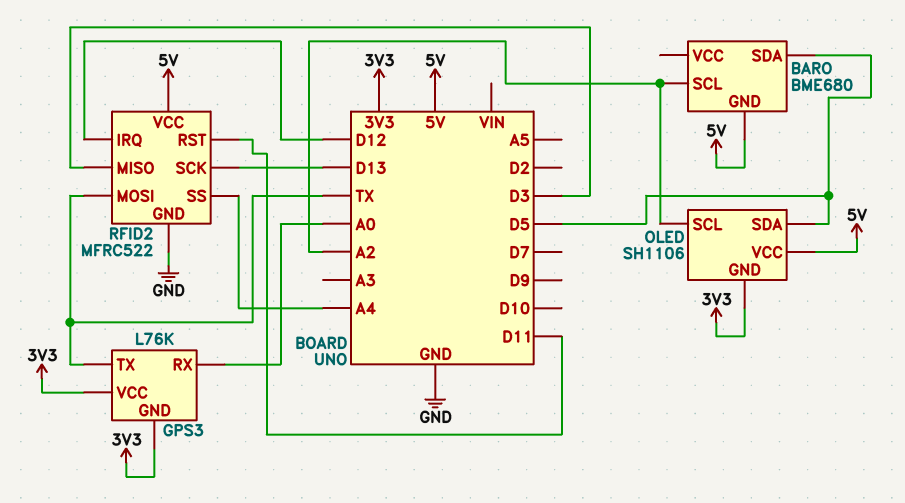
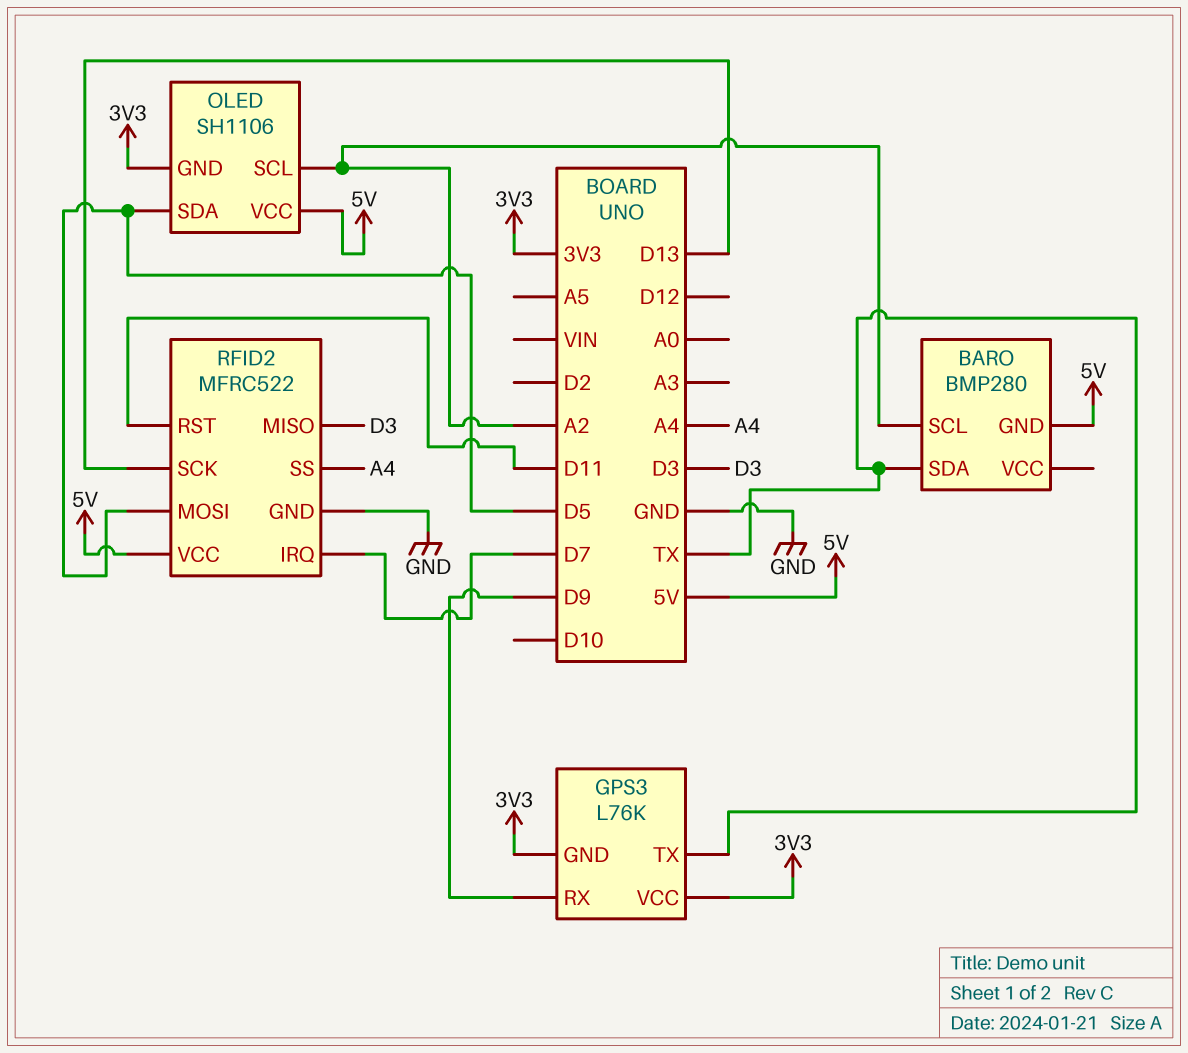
BARO: BME680 -> BMP280
BARO pin SDA: D5 -> TX
GPS3 pin RX: A0 -> D9
RFID2 pin IRQ: D12 -> D7
RFID2 pin MOSI: TX -> D5

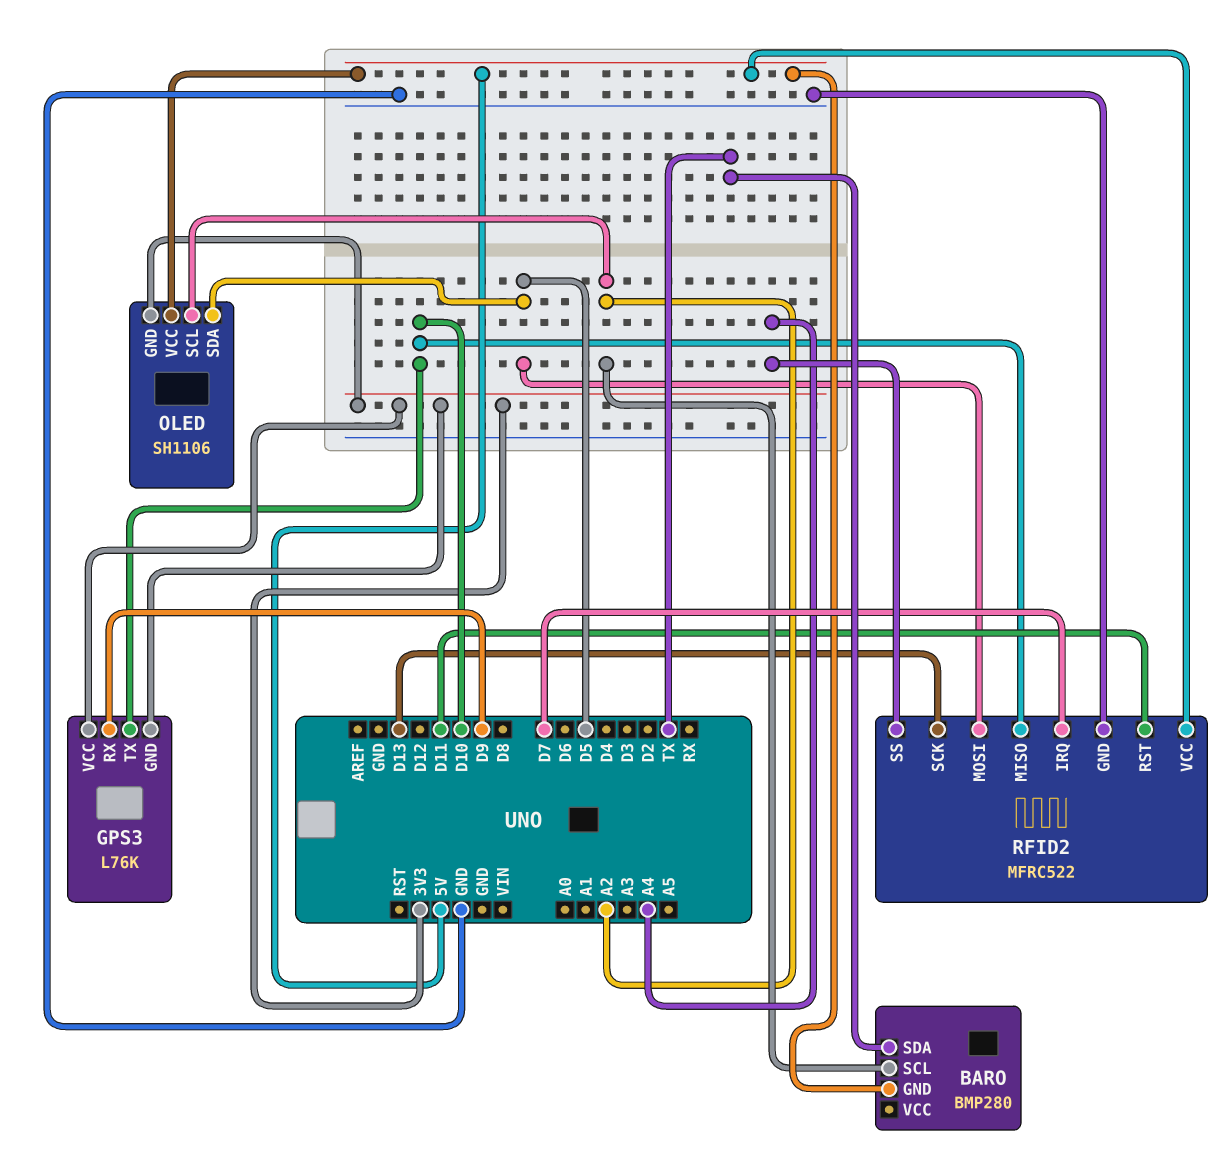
GPS3 pin TX: TX -> D10
RFID2 pin MISO: D3 -> D10

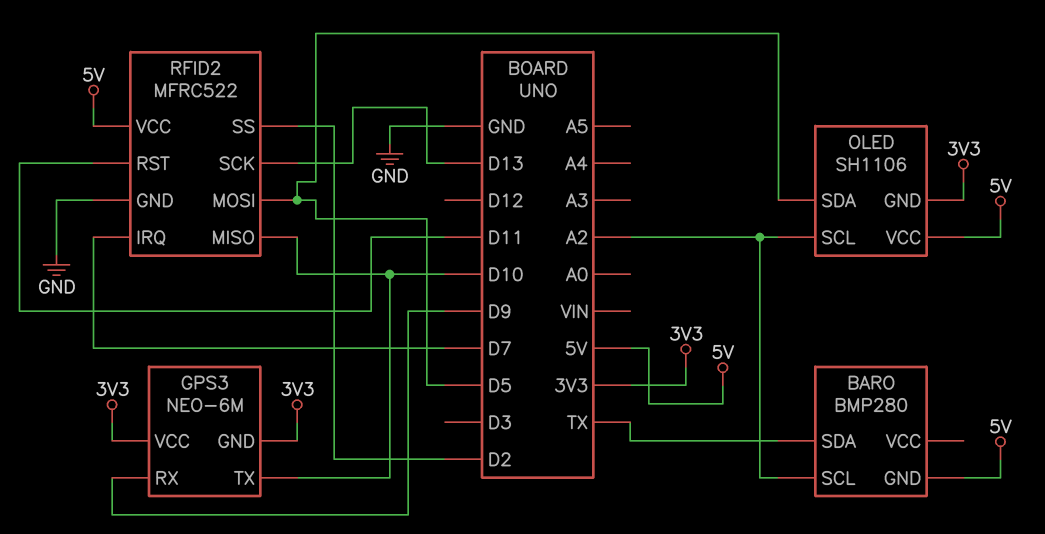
GPS3: L76K -> NEO-6M
RFID2 pin SS: A4 -> D2

